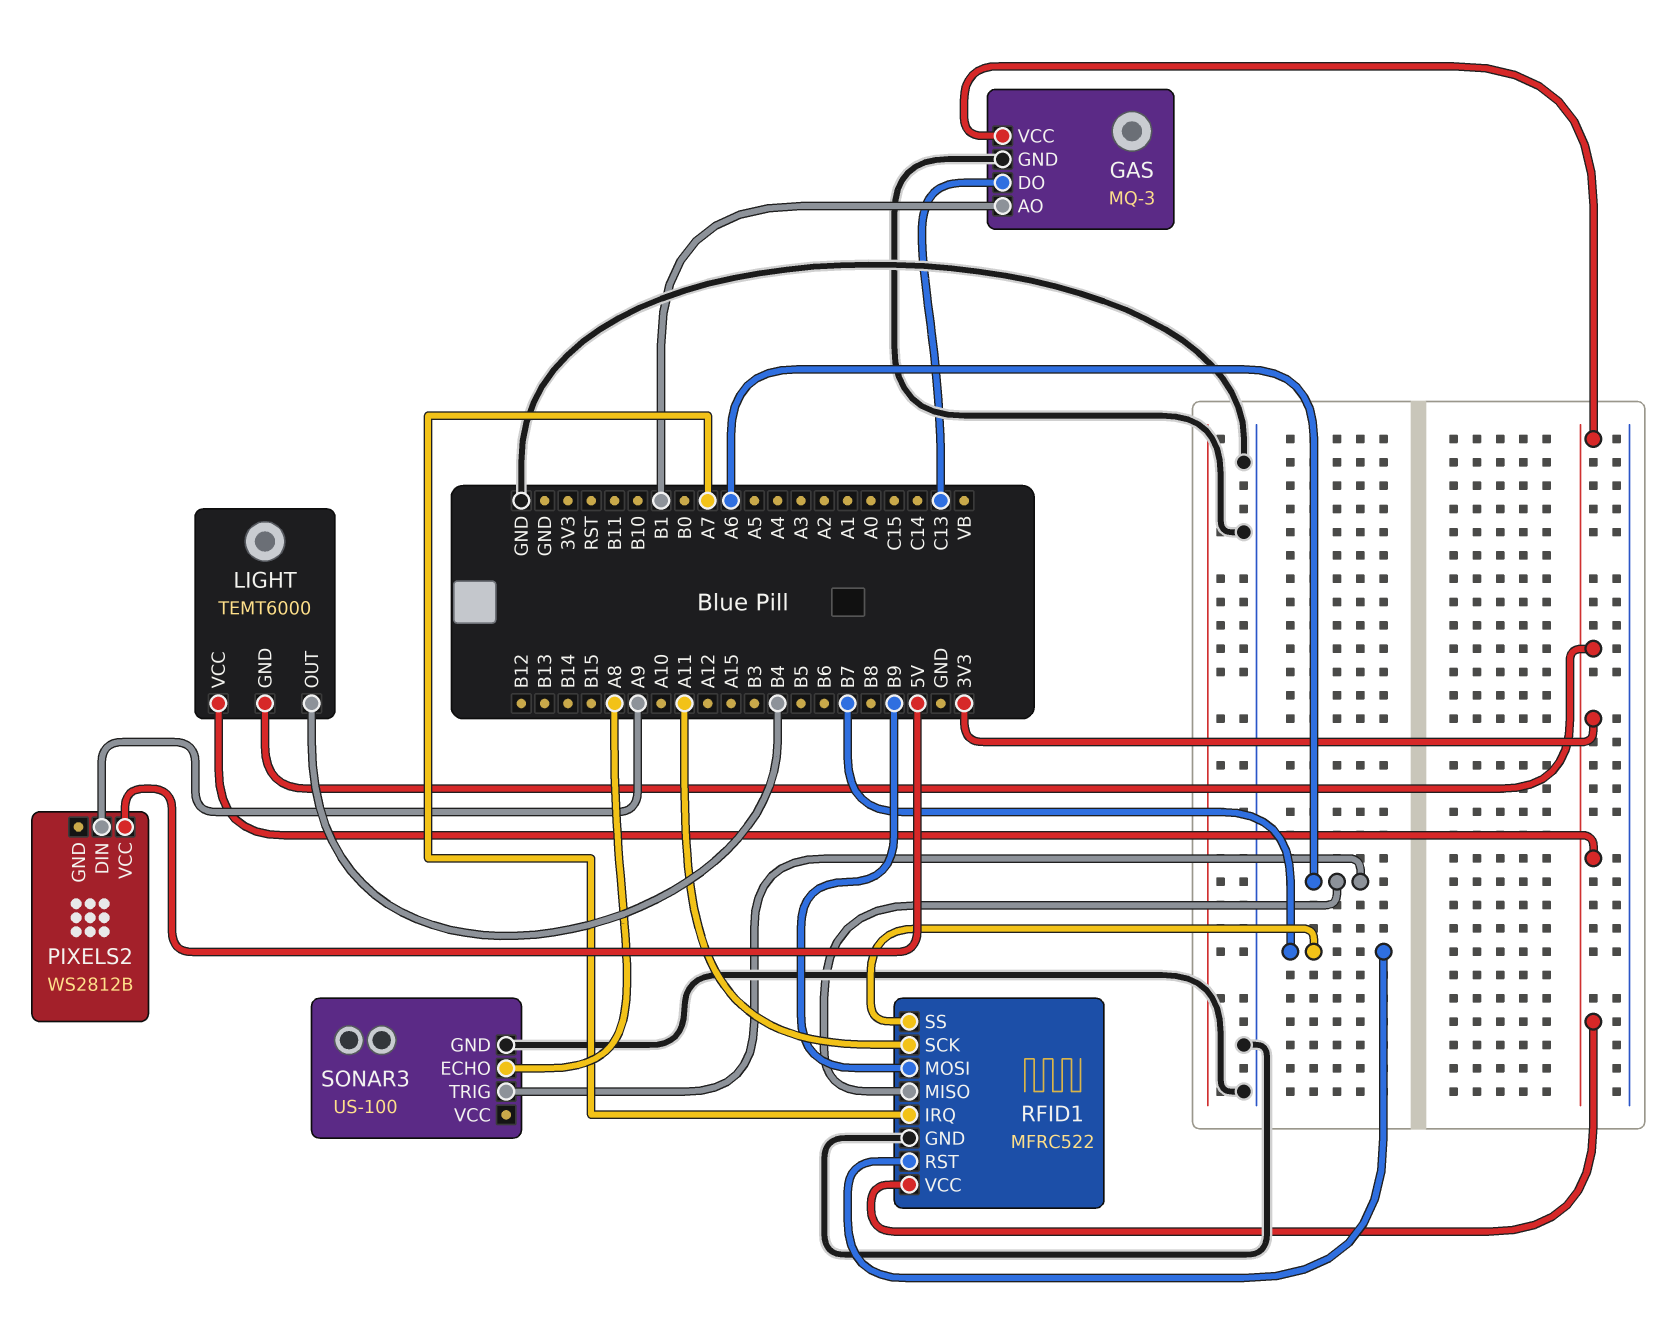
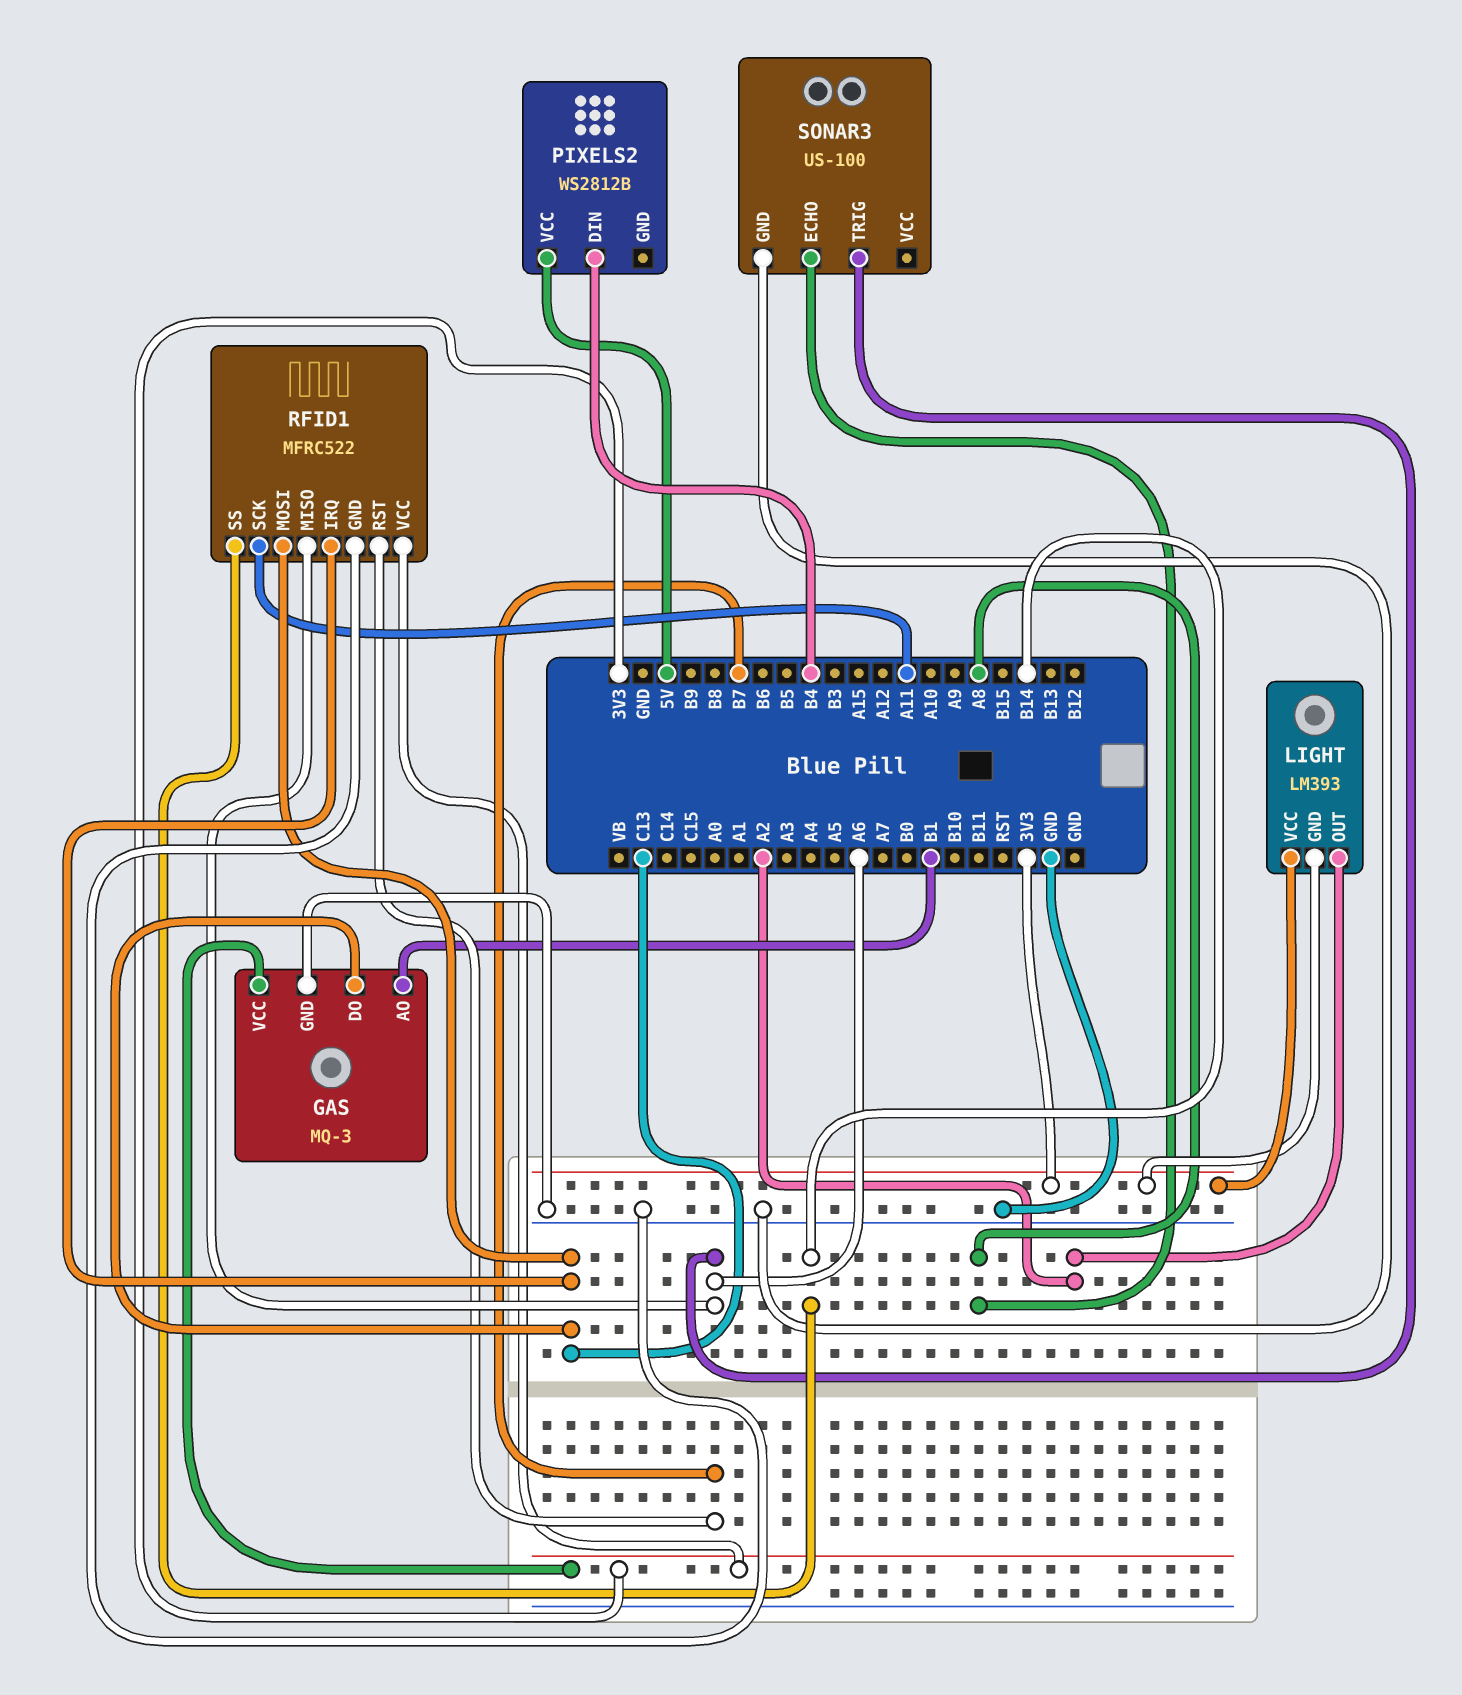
LIGHT: TEMT6000 -> LM393
LIGHT pin OUT: B4 -> A2
PIXELS2 pin DIN: A9 -> B4
RFID1 pin IRQ: A7 -> C13
RFID1 pin MOSI: B9 -> C13
RFID1 pin SS: B7 -> B14

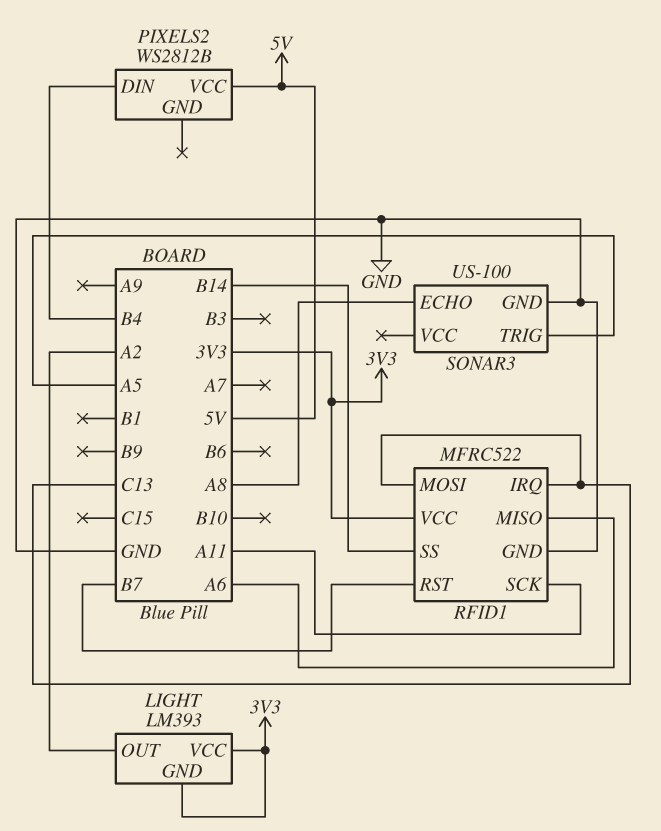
GAS: MQ-3 -> none
GAS pin AO: B1 -> none
GAS pin DO: C13 -> none
GAS pin GND: GND -> none
GAS pin VCC: 3V3 -> none
SONAR3 pin TRIG: A6 -> A5

